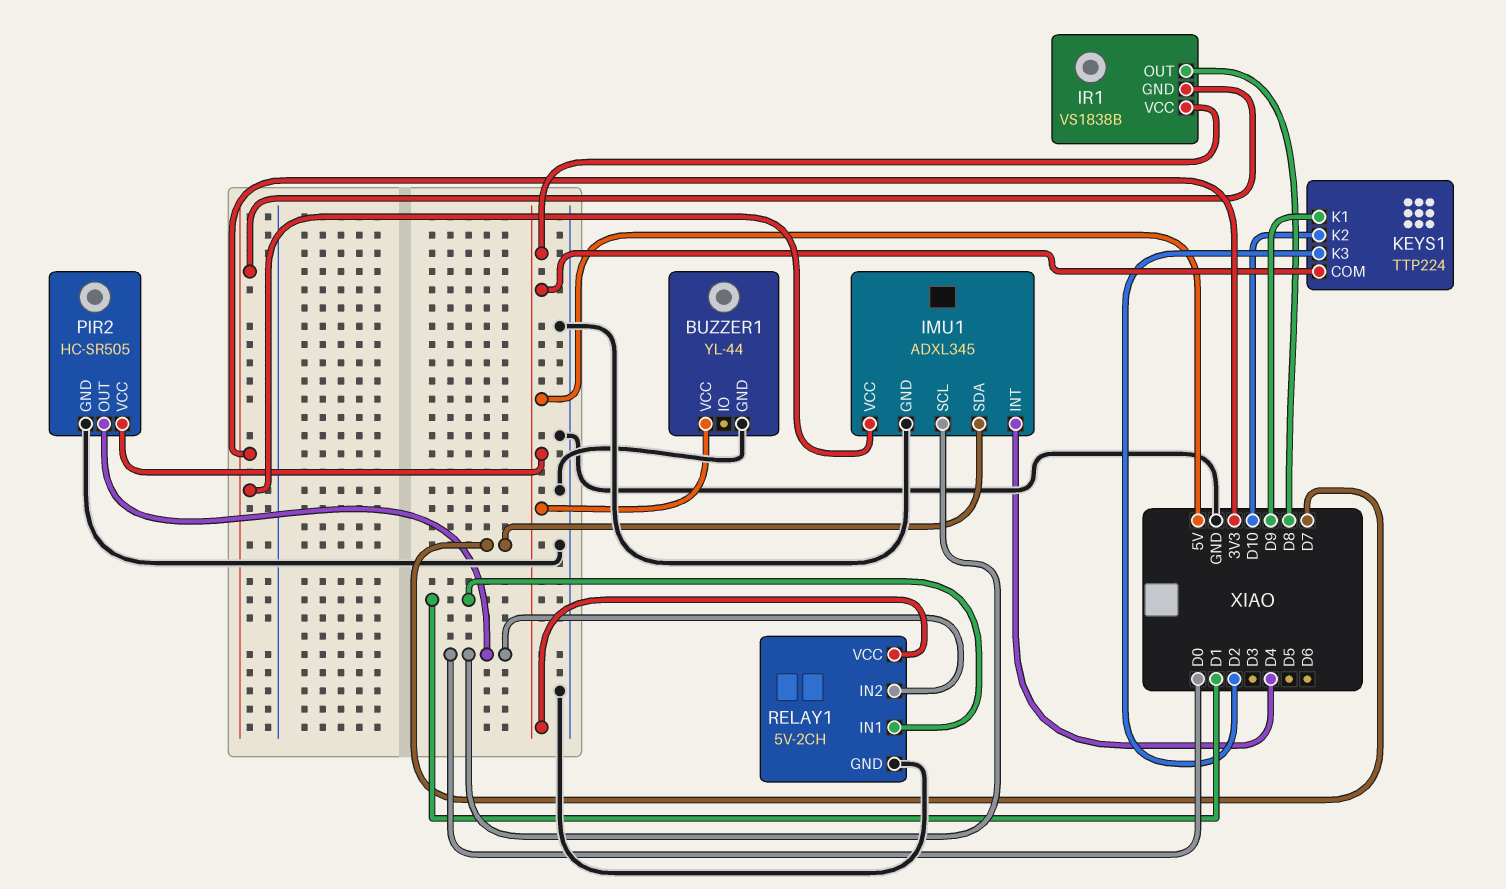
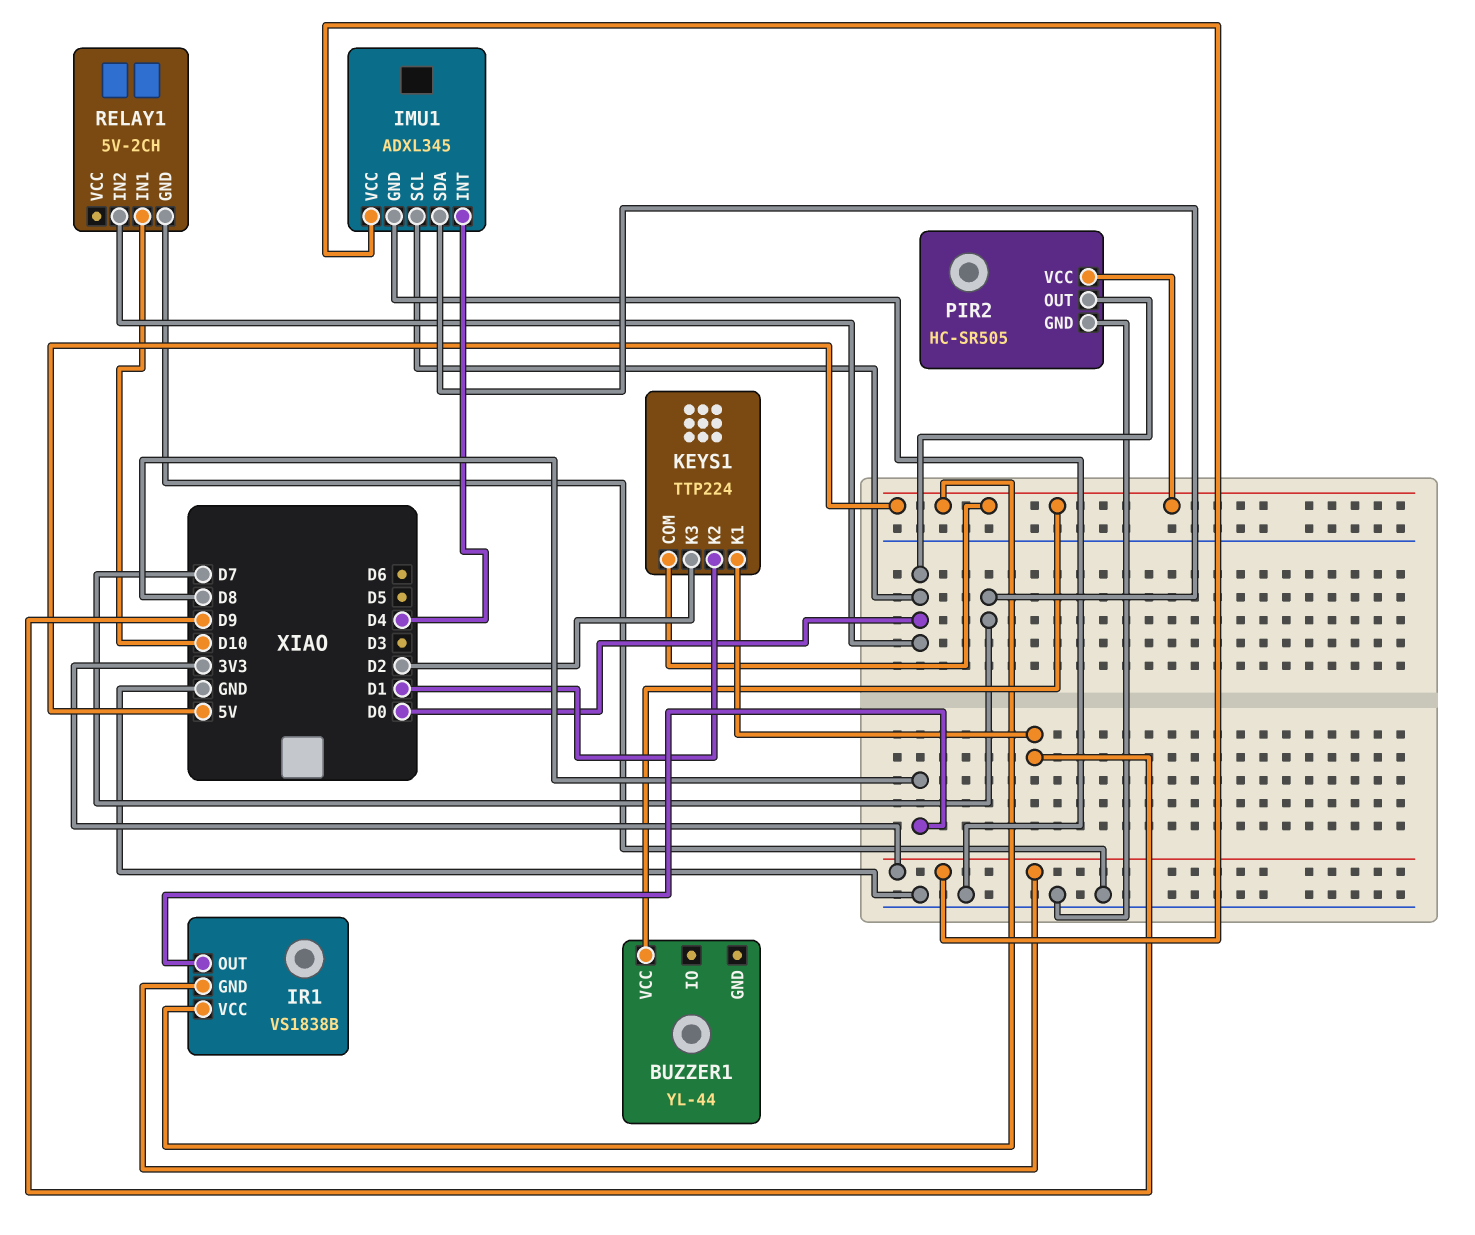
BUZZER1 pin GND: GND -> none
KEYS1 pin K2: D10 -> D1
RELAY1 pin IN1: D1 -> D10
RELAY1 pin VCC: 5V -> none

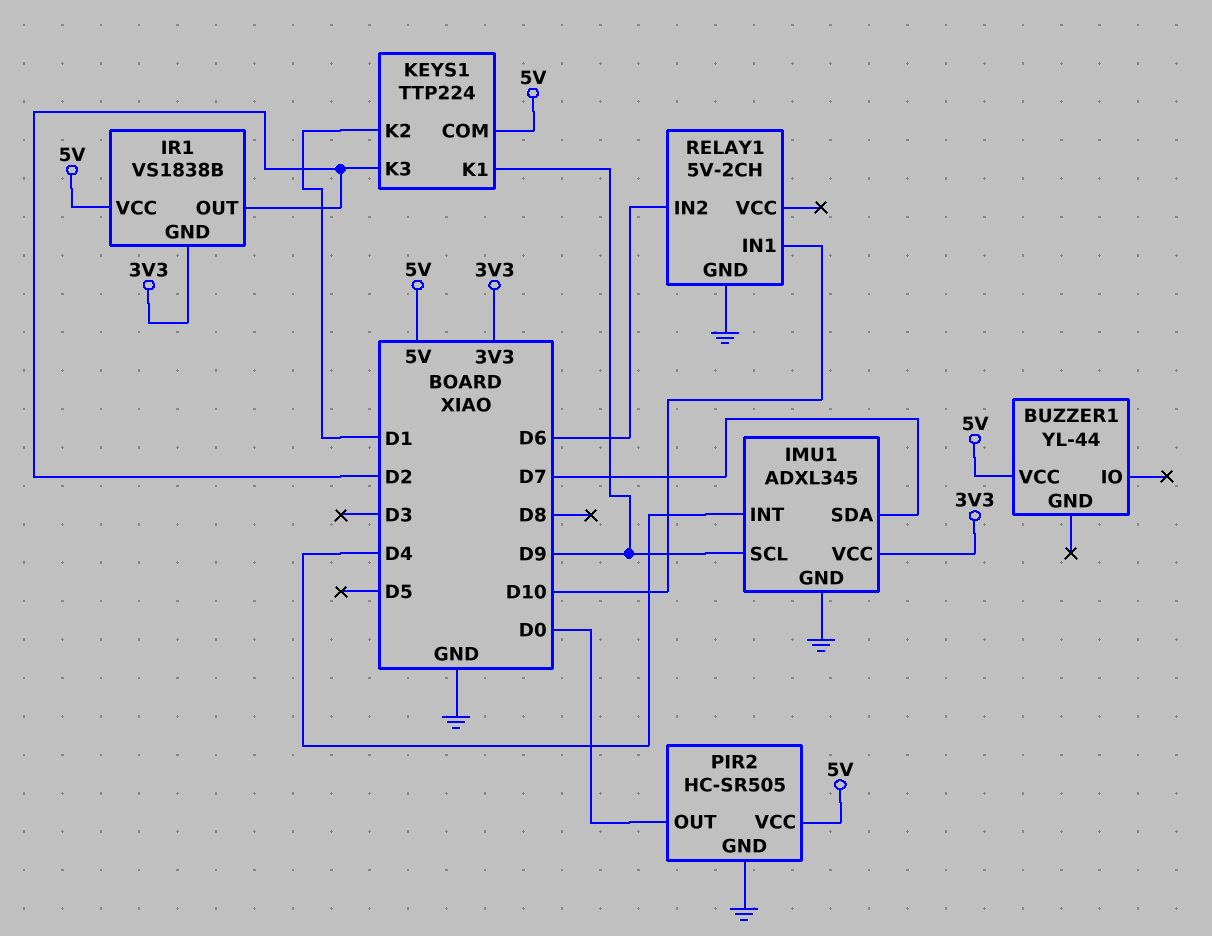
IMU1 pin SCL: D0 -> D9
IR1 pin OUT: D8 -> D2
RELAY1 pin IN2: D0 -> D6

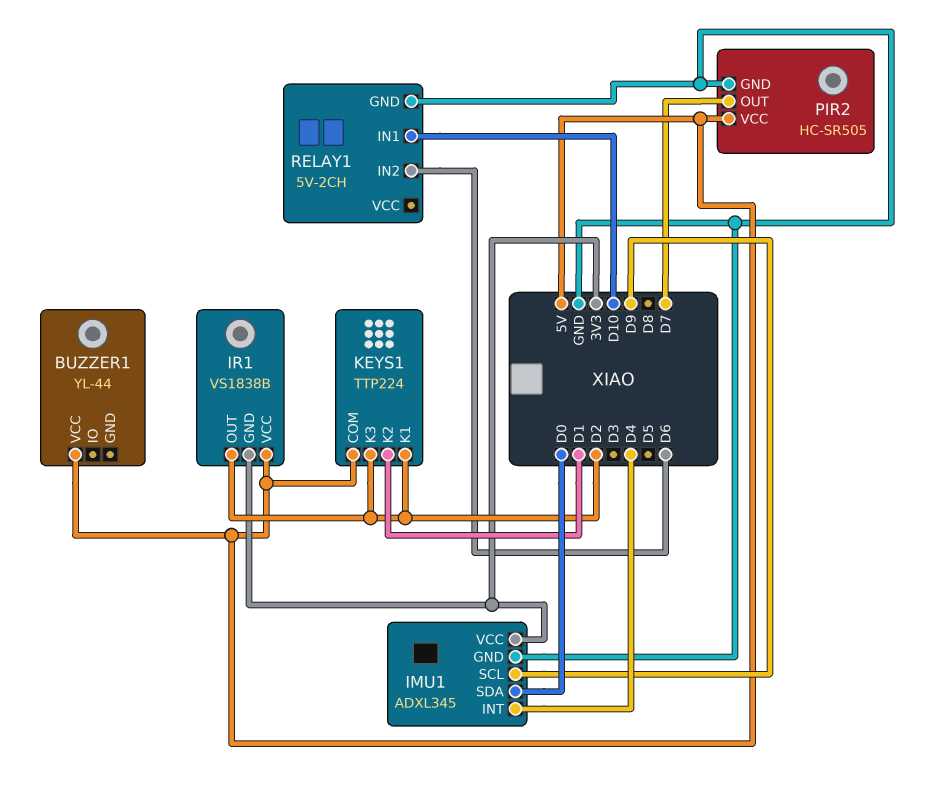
IMU1 pin SDA: D7 -> D0
KEYS1 pin K1: D9 -> D2
PIR2 pin OUT: D0 -> D7

